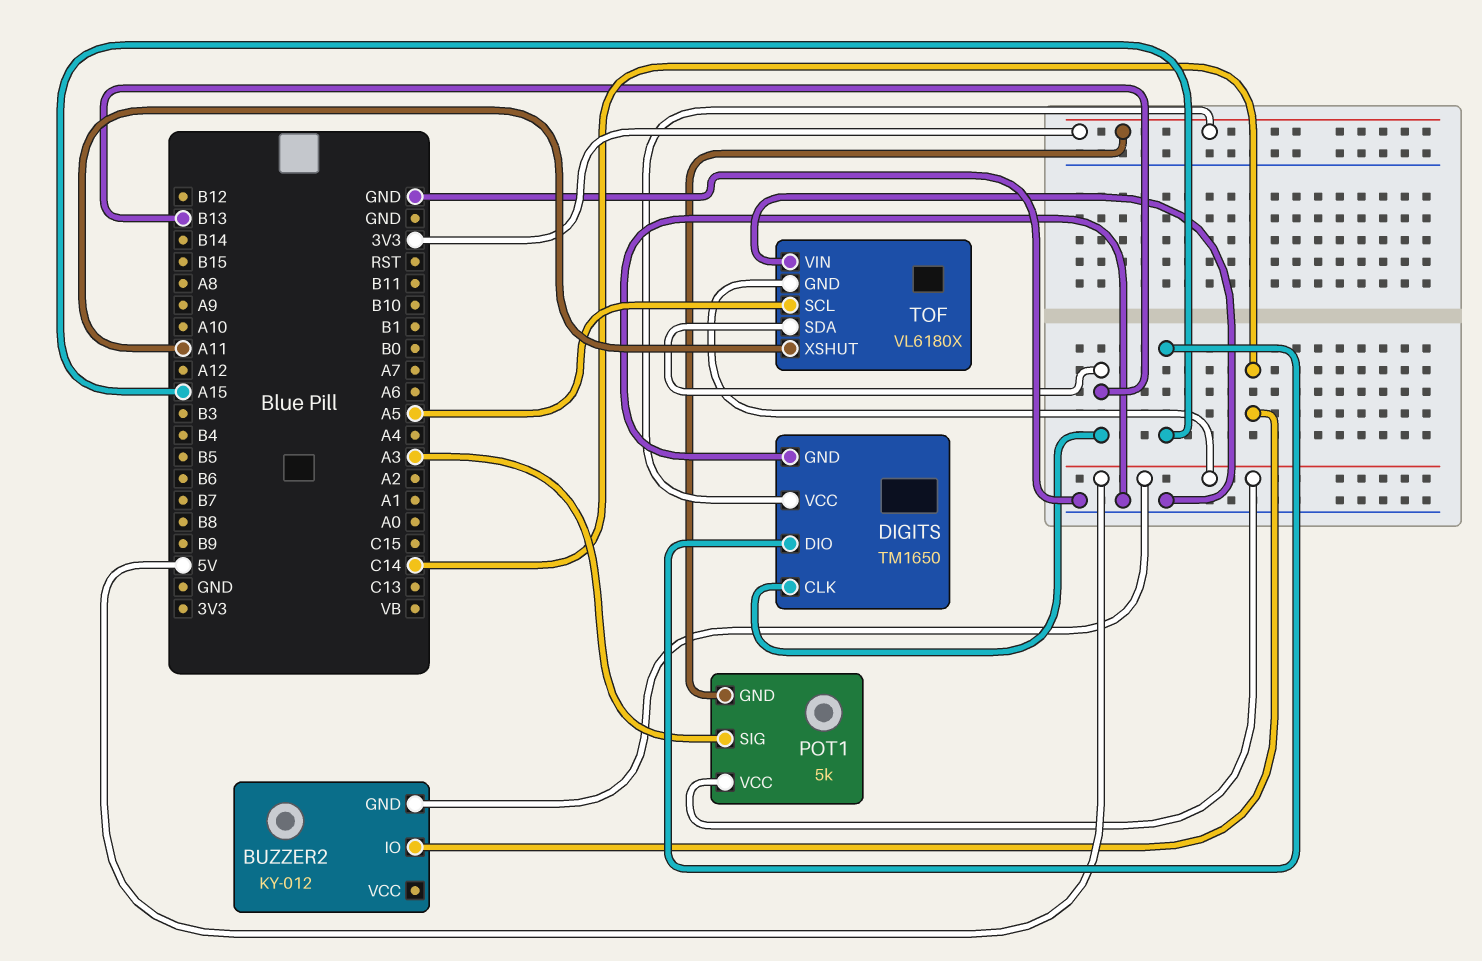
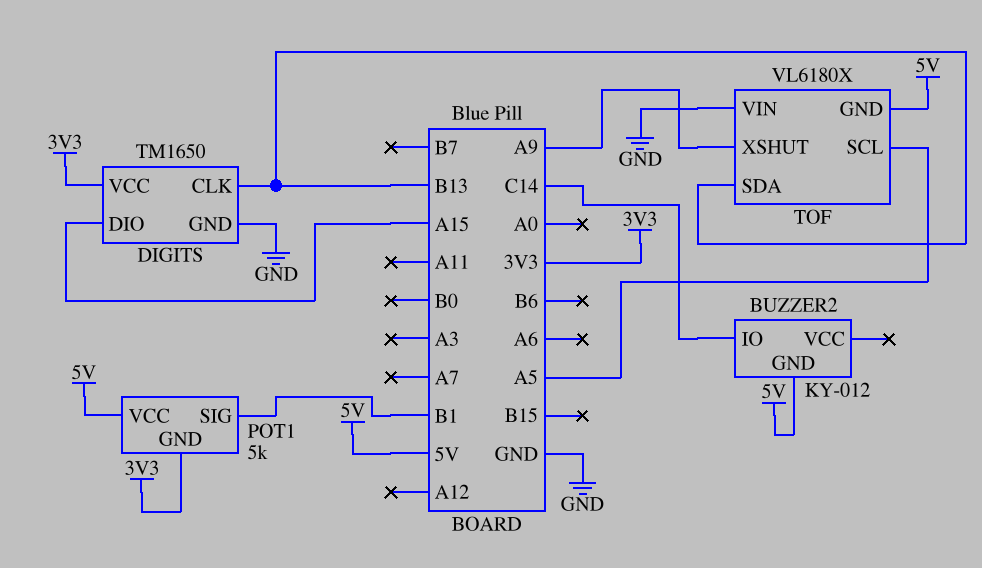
POT1 pin SIG: A3 -> B1
TOF pin XSHUT: A11 -> A9

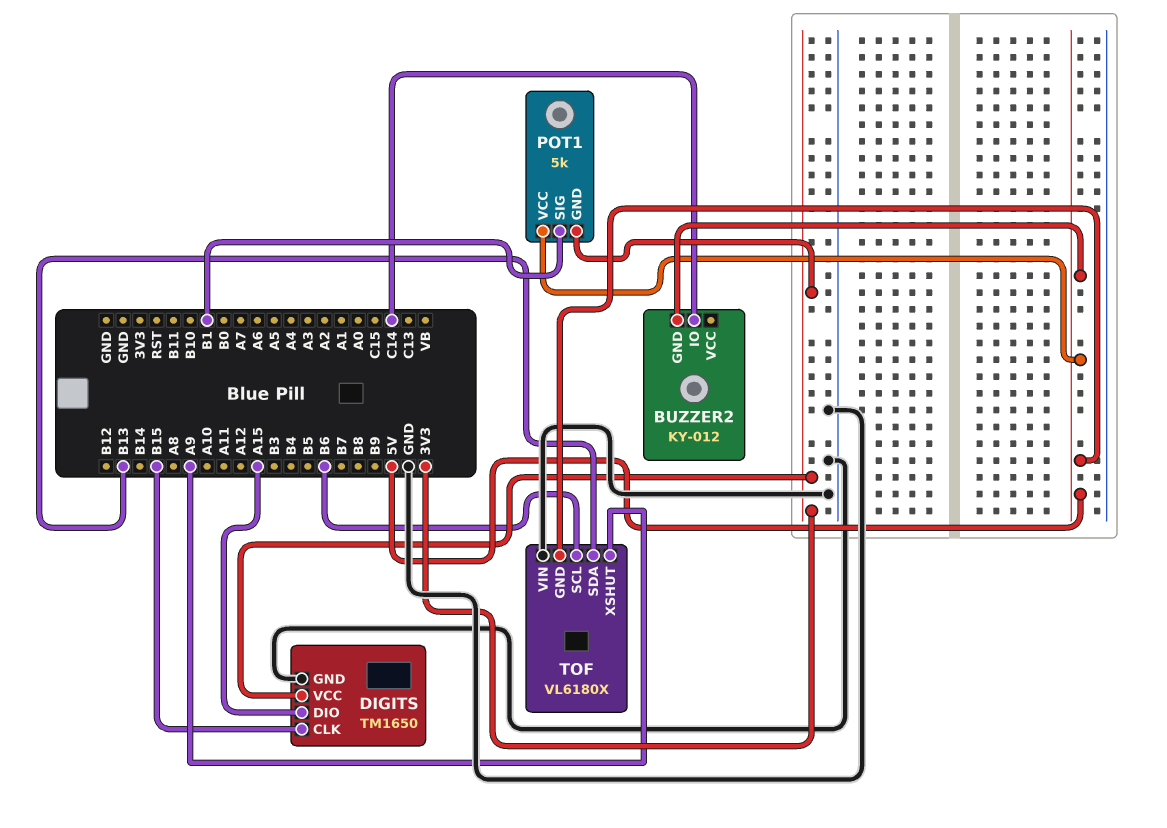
DIGITS pin CLK: B13 -> B15
TOF pin SCL: A5 -> B6

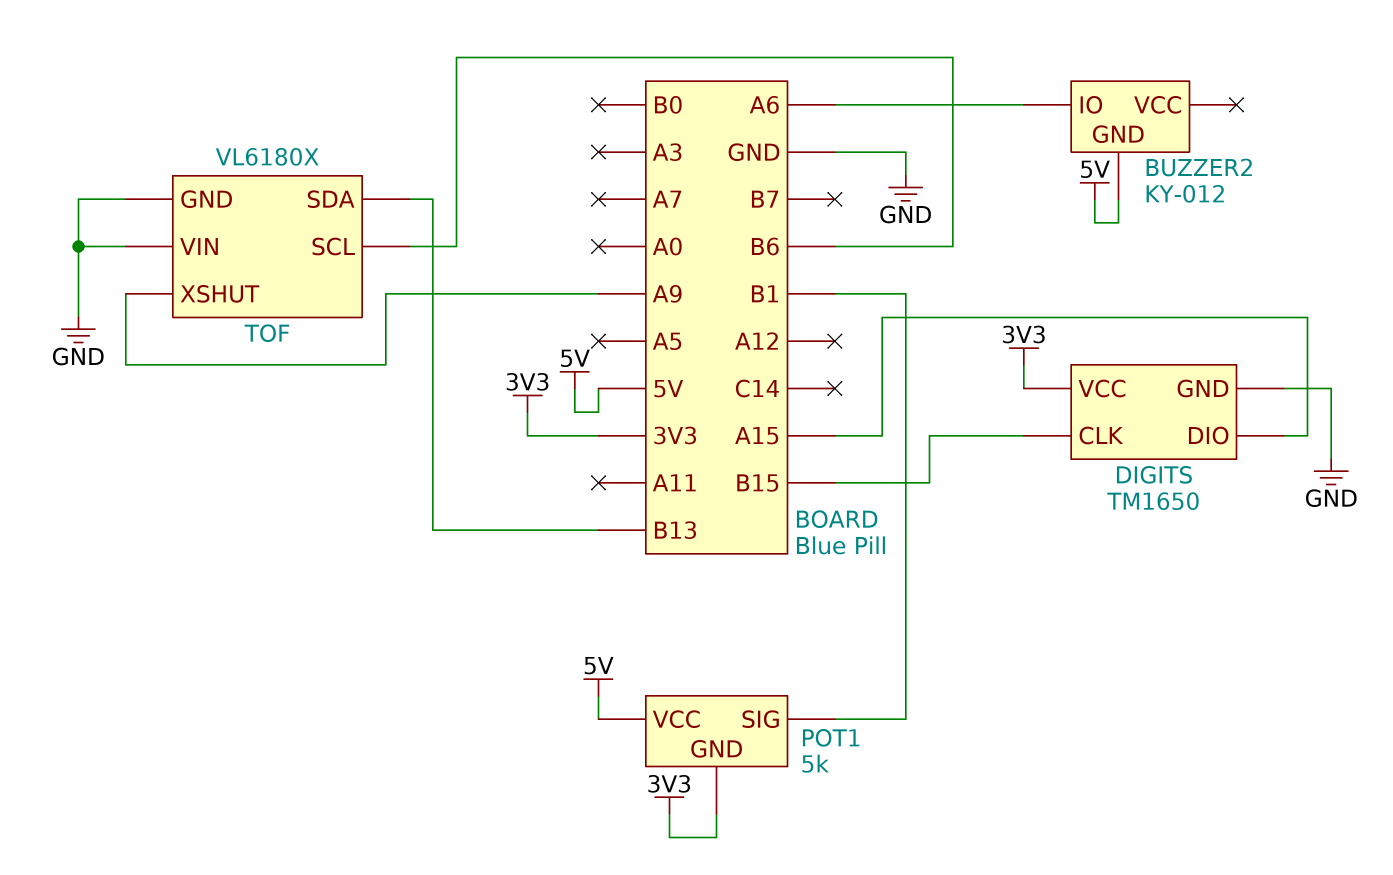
BUZZER2 pin IO: C14 -> A6
TOF pin GND: 5V -> GND

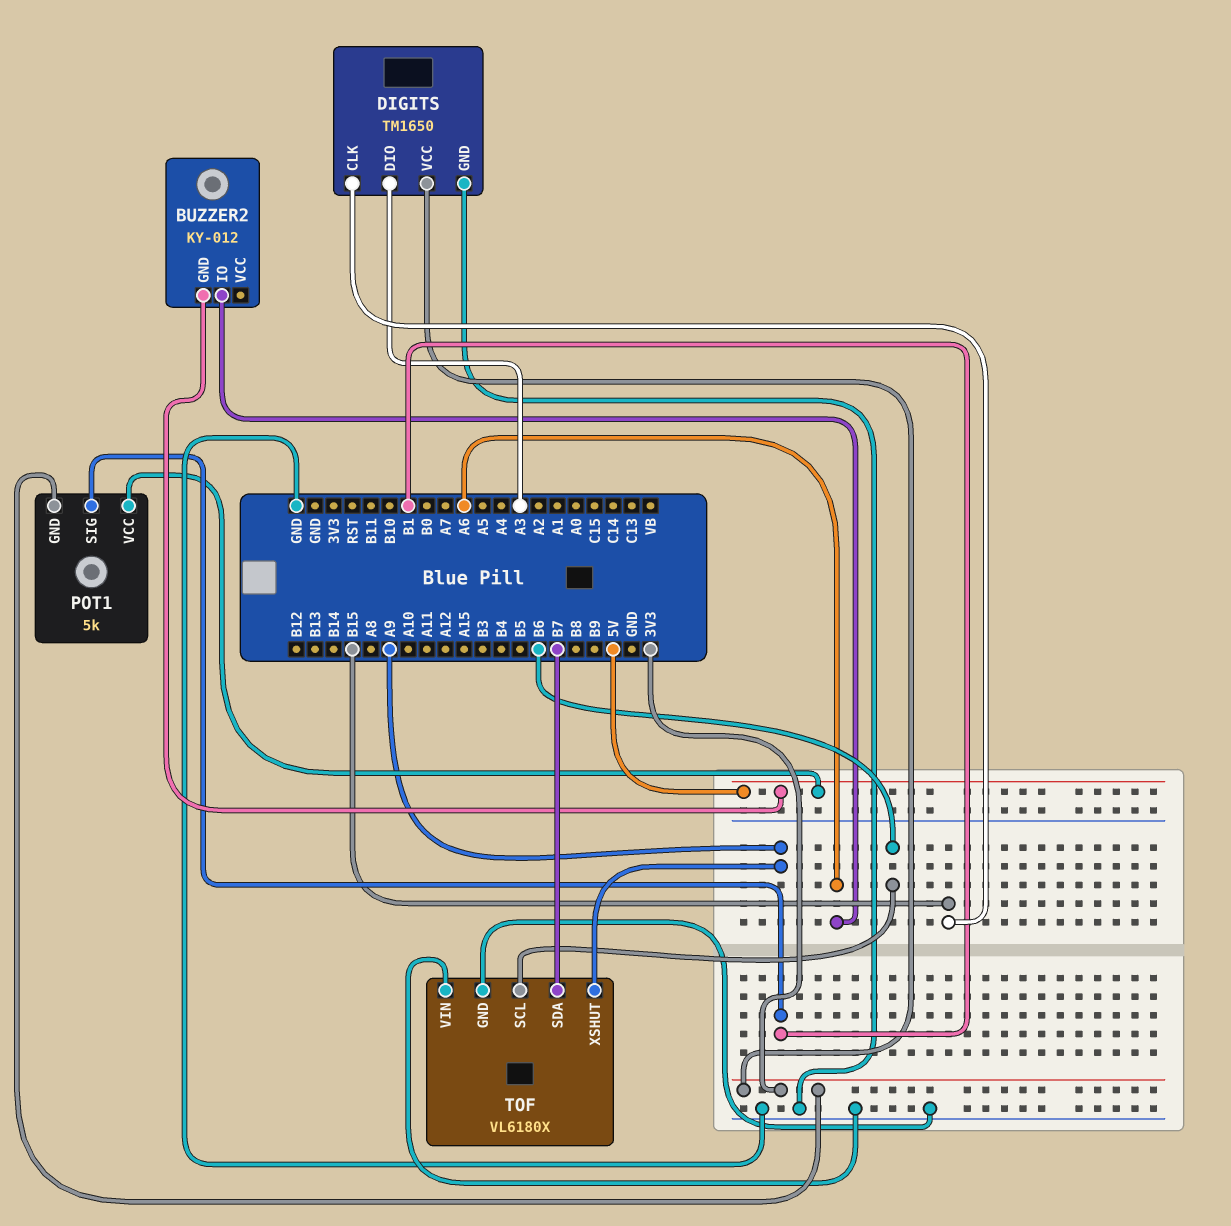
DIGITS pin DIO: A15 -> A3
TOF pin SDA: B13 -> B7

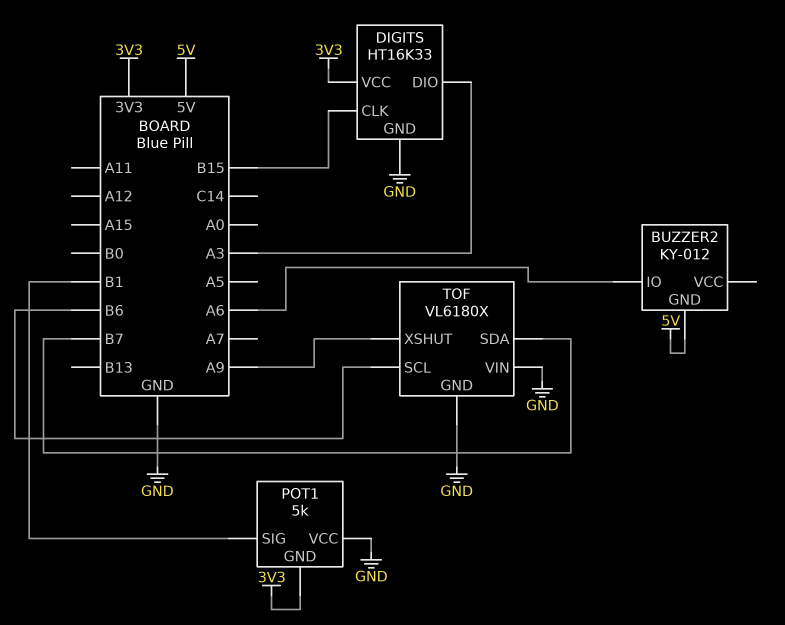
DIGITS: TM1650 -> HT16K33
POT1 pin VCC: 5V -> GND

